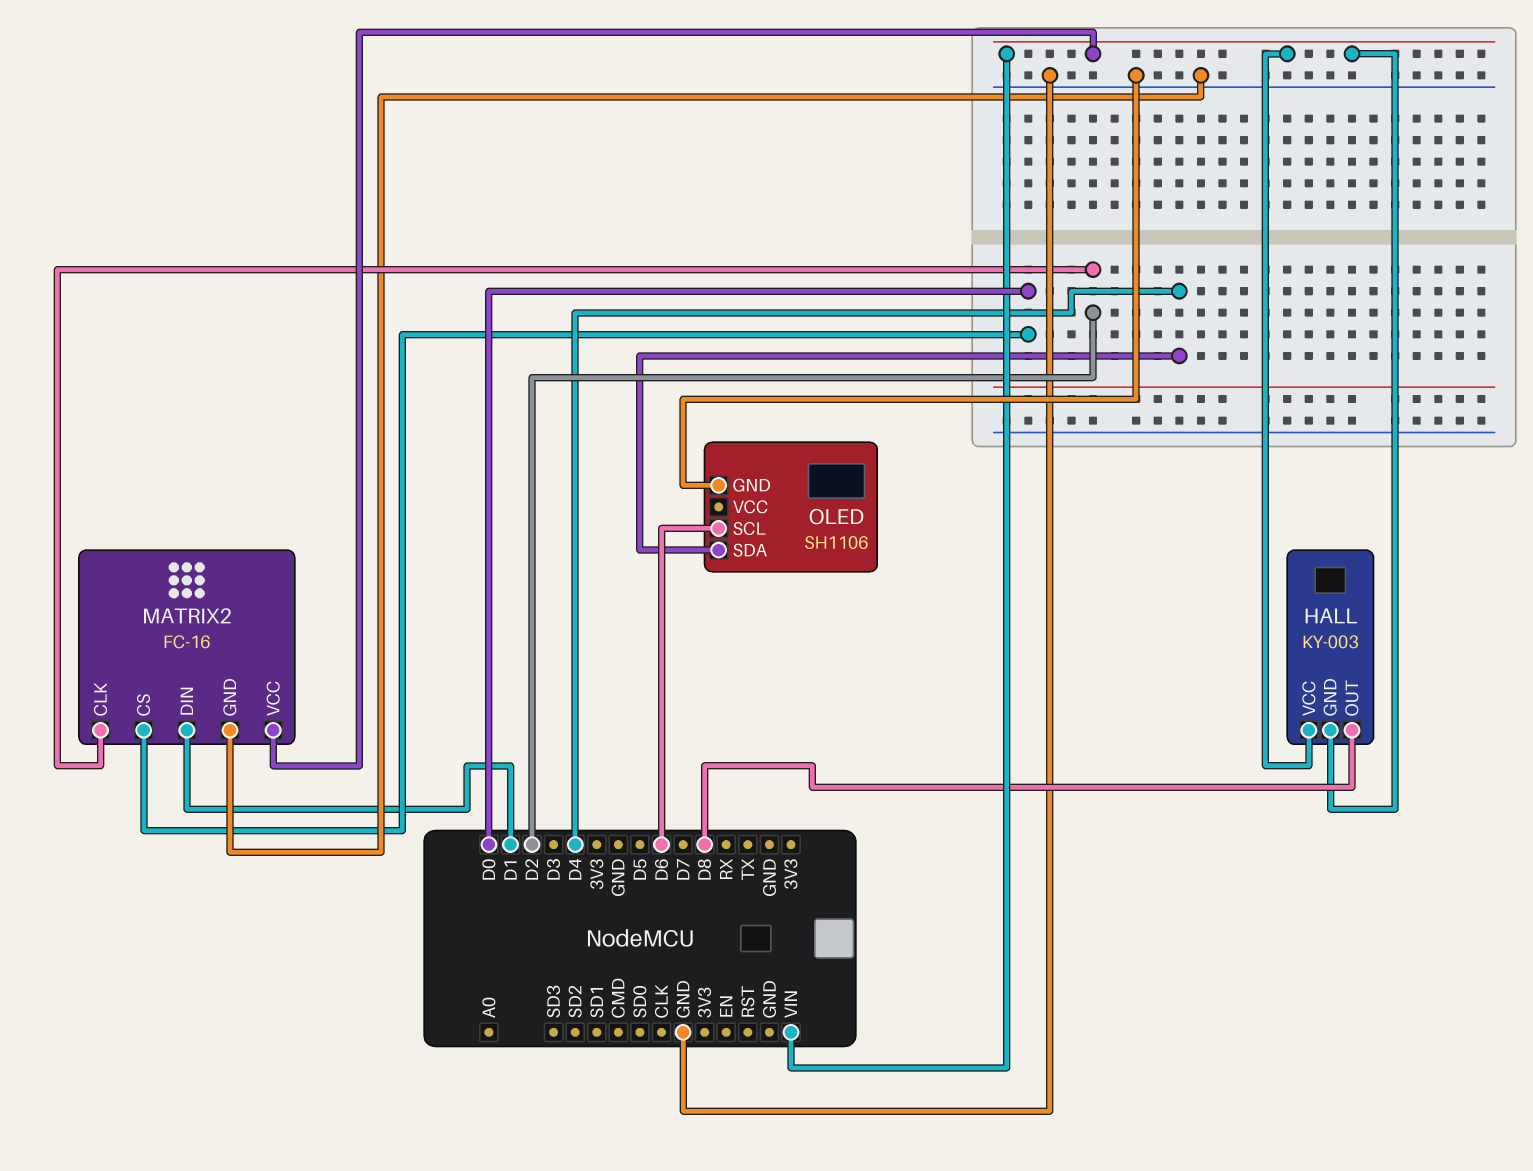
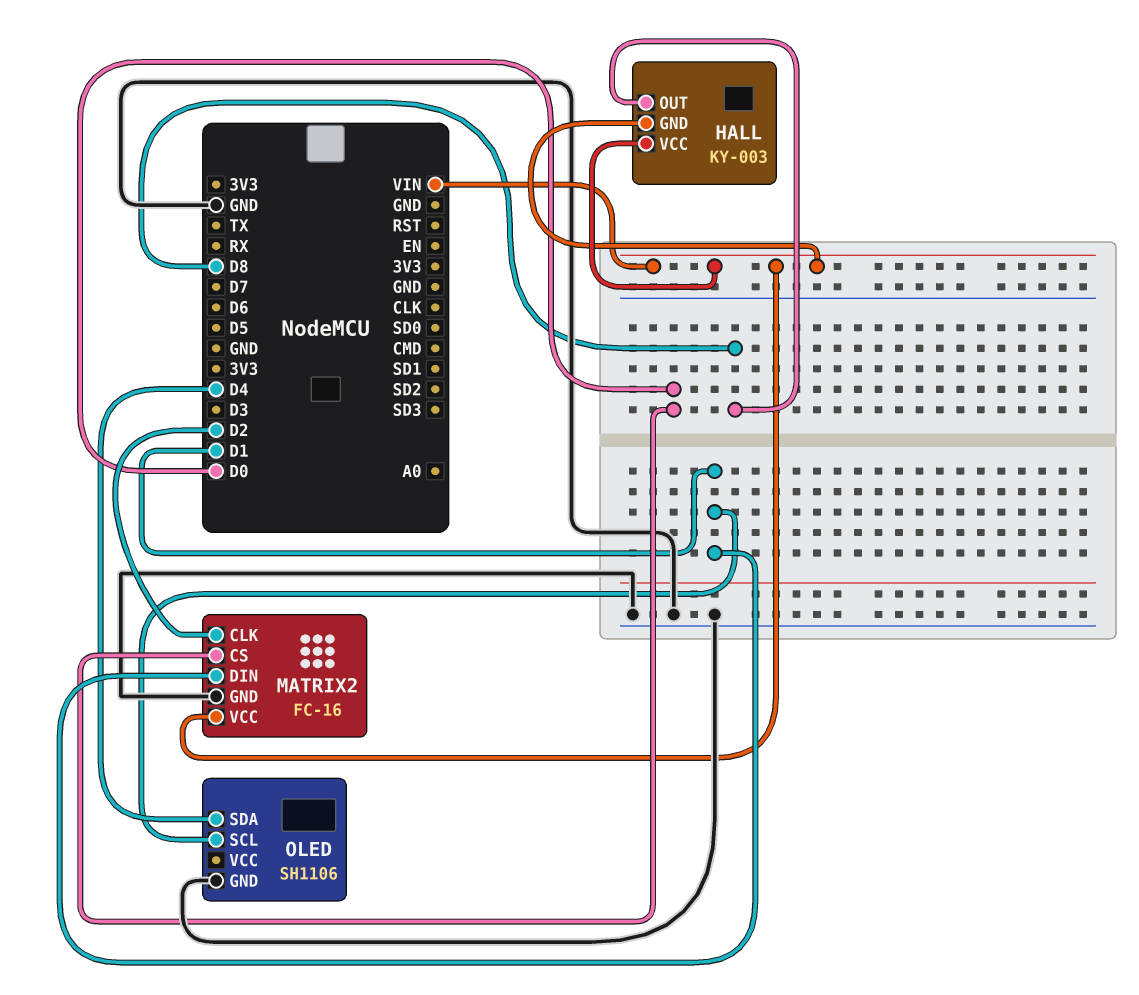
OLED pin SCL: D6 -> D1

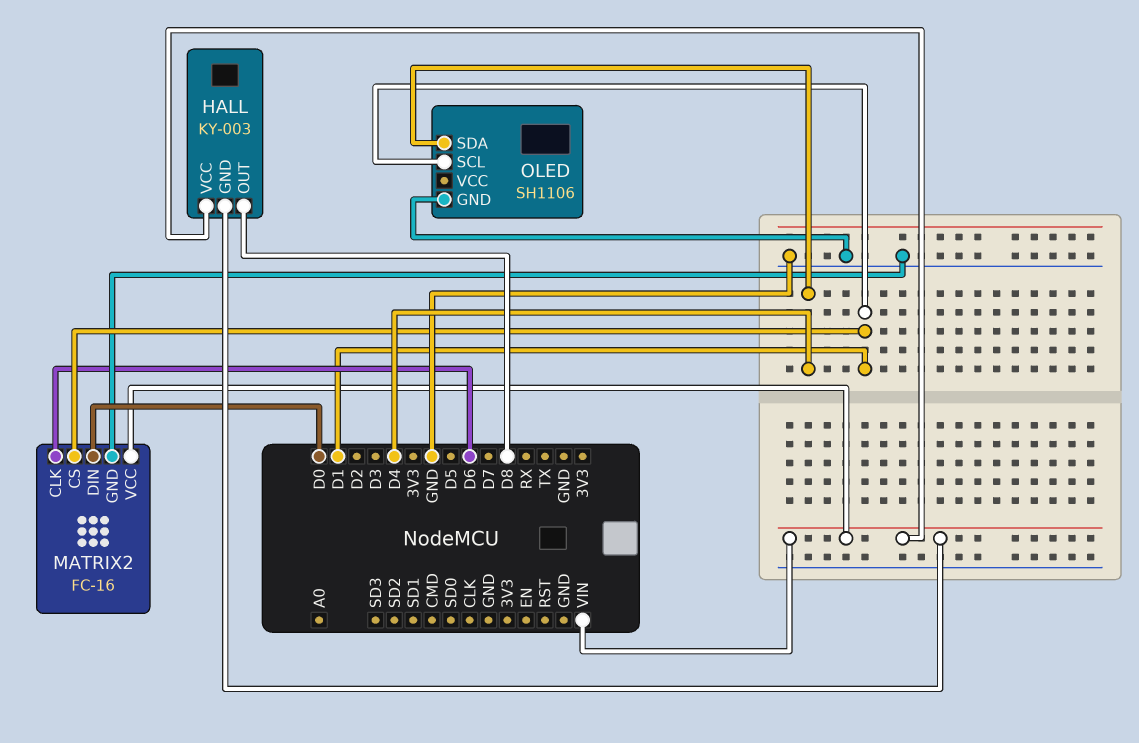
MATRIX2 pin CLK: D2 -> D6
MATRIX2 pin CS: D0 -> D1
MATRIX2 pin DIN: D1 -> D0

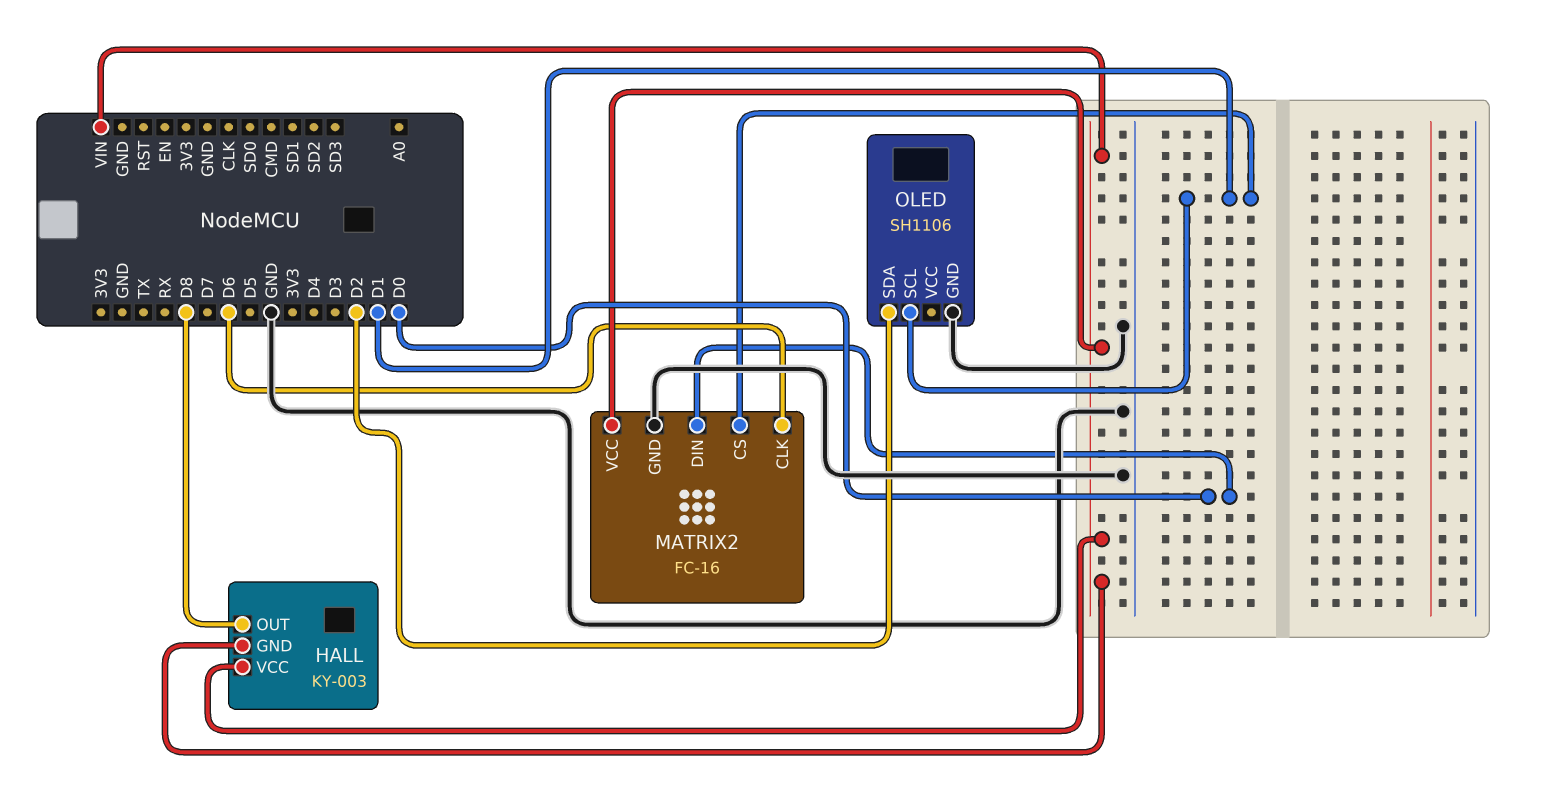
OLED pin SDA: D4 -> D2

